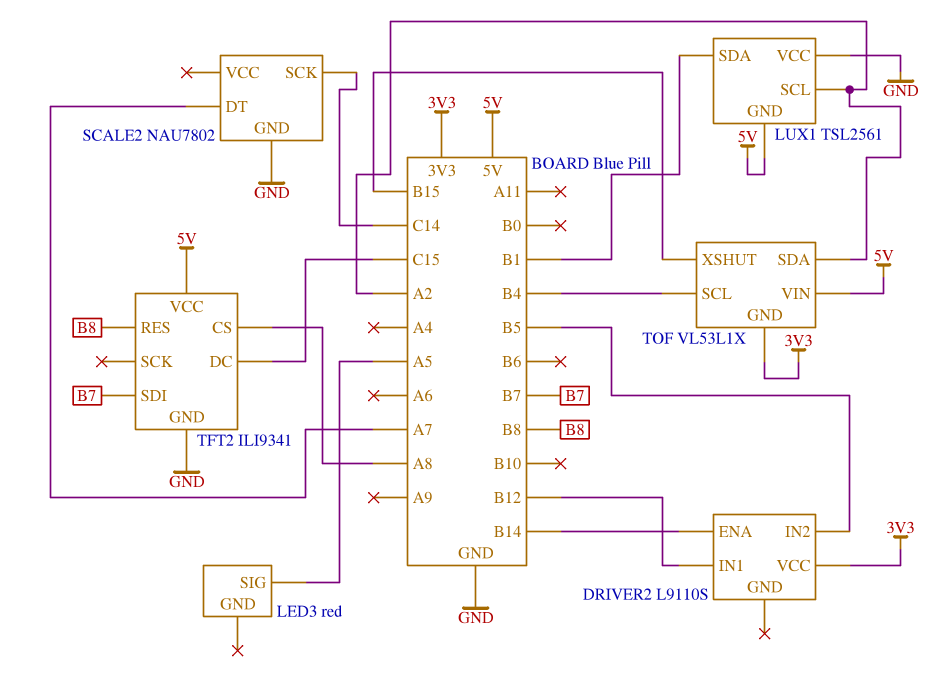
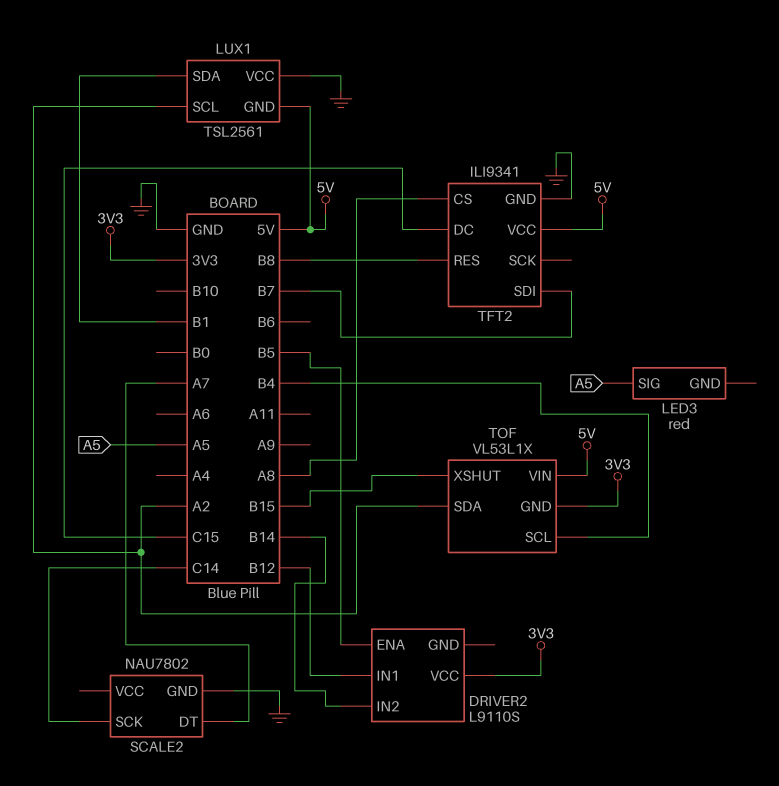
DRIVER2 pin ENA: B14 -> B5
DRIVER2 pin IN2: B5 -> B14

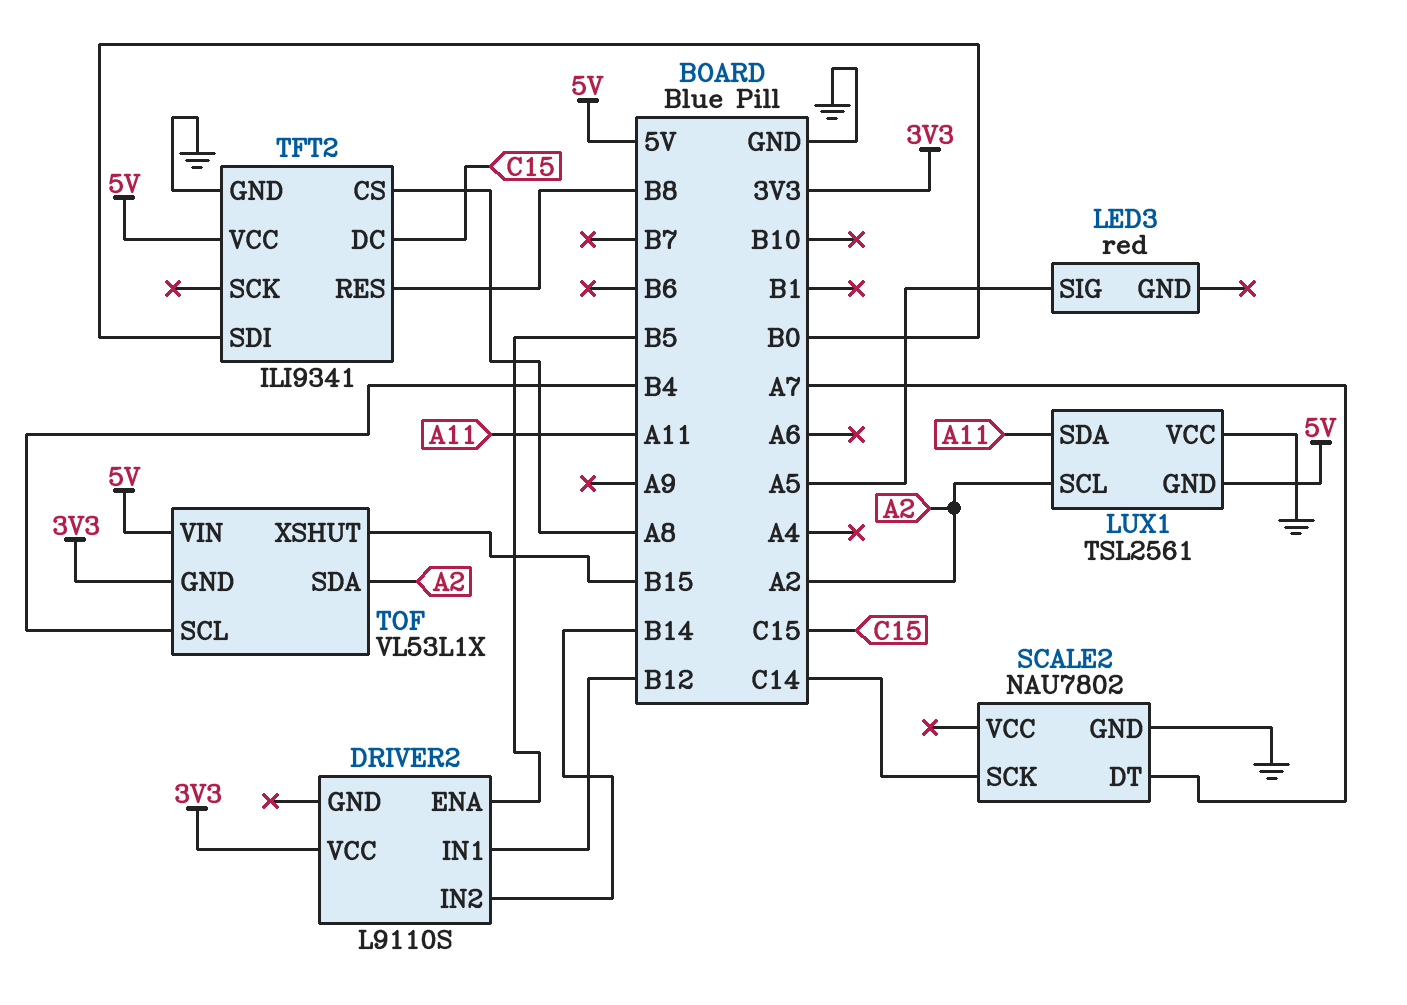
LUX1 pin SDA: B1 -> A11
TFT2 pin SDI: B7 -> B0

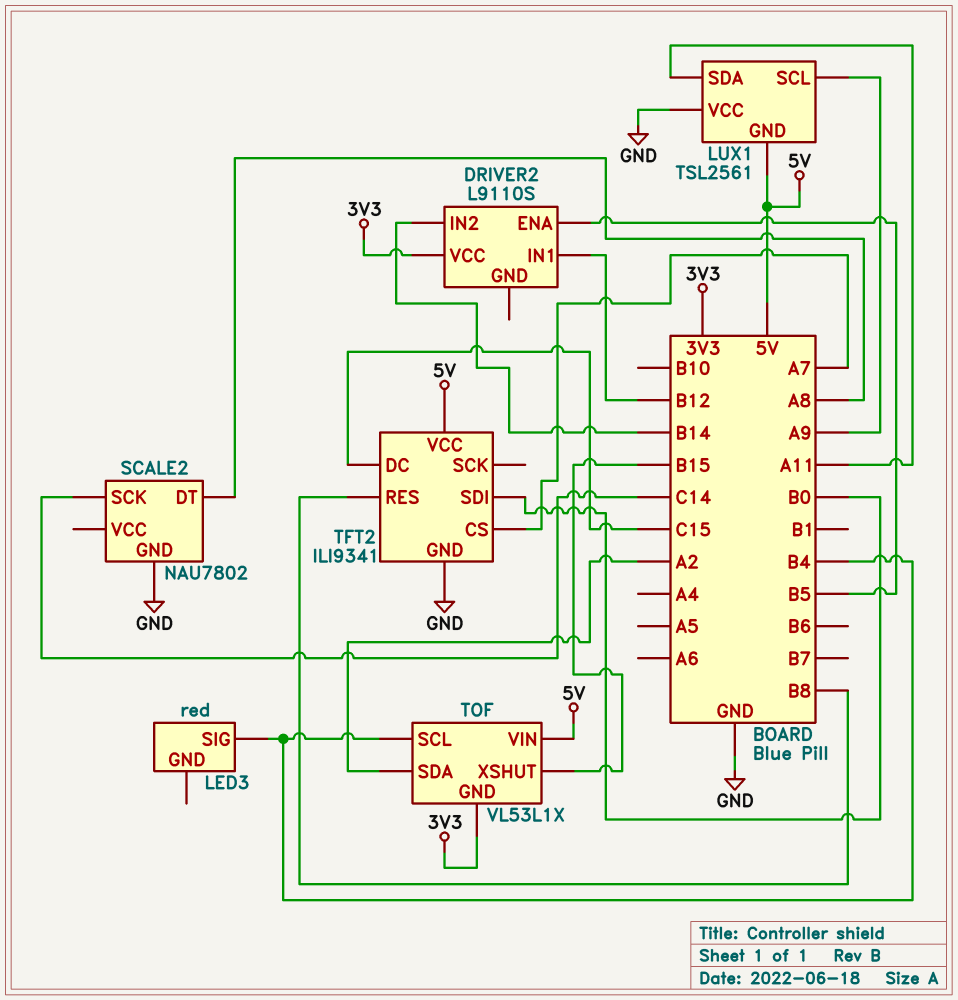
LED3 pin SIG: A5 -> B4
LUX1 pin SCL: A2 -> A9
SCALE2 pin DT: A7 -> A8
TFT2 pin CS: A8 -> A7

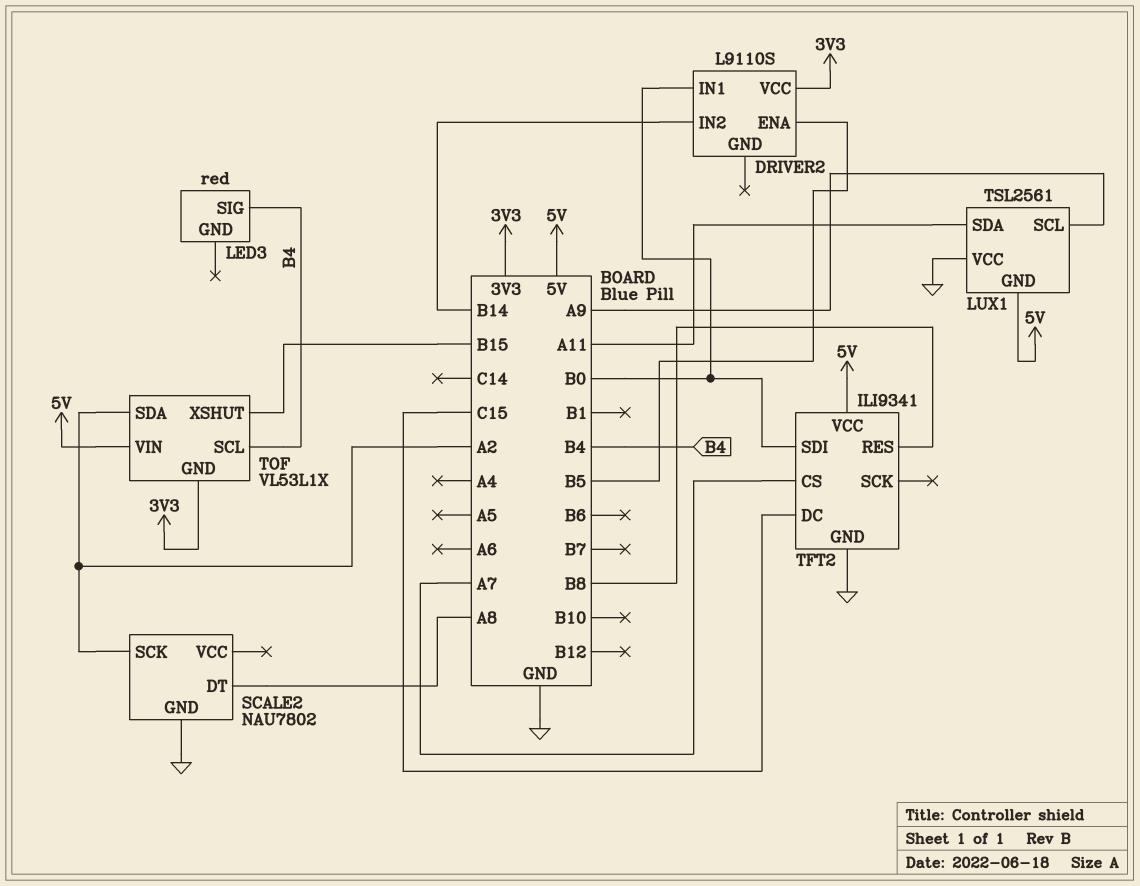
DRIVER2 pin IN1: B12 -> B0
SCALE2 pin SCK: C14 -> A2

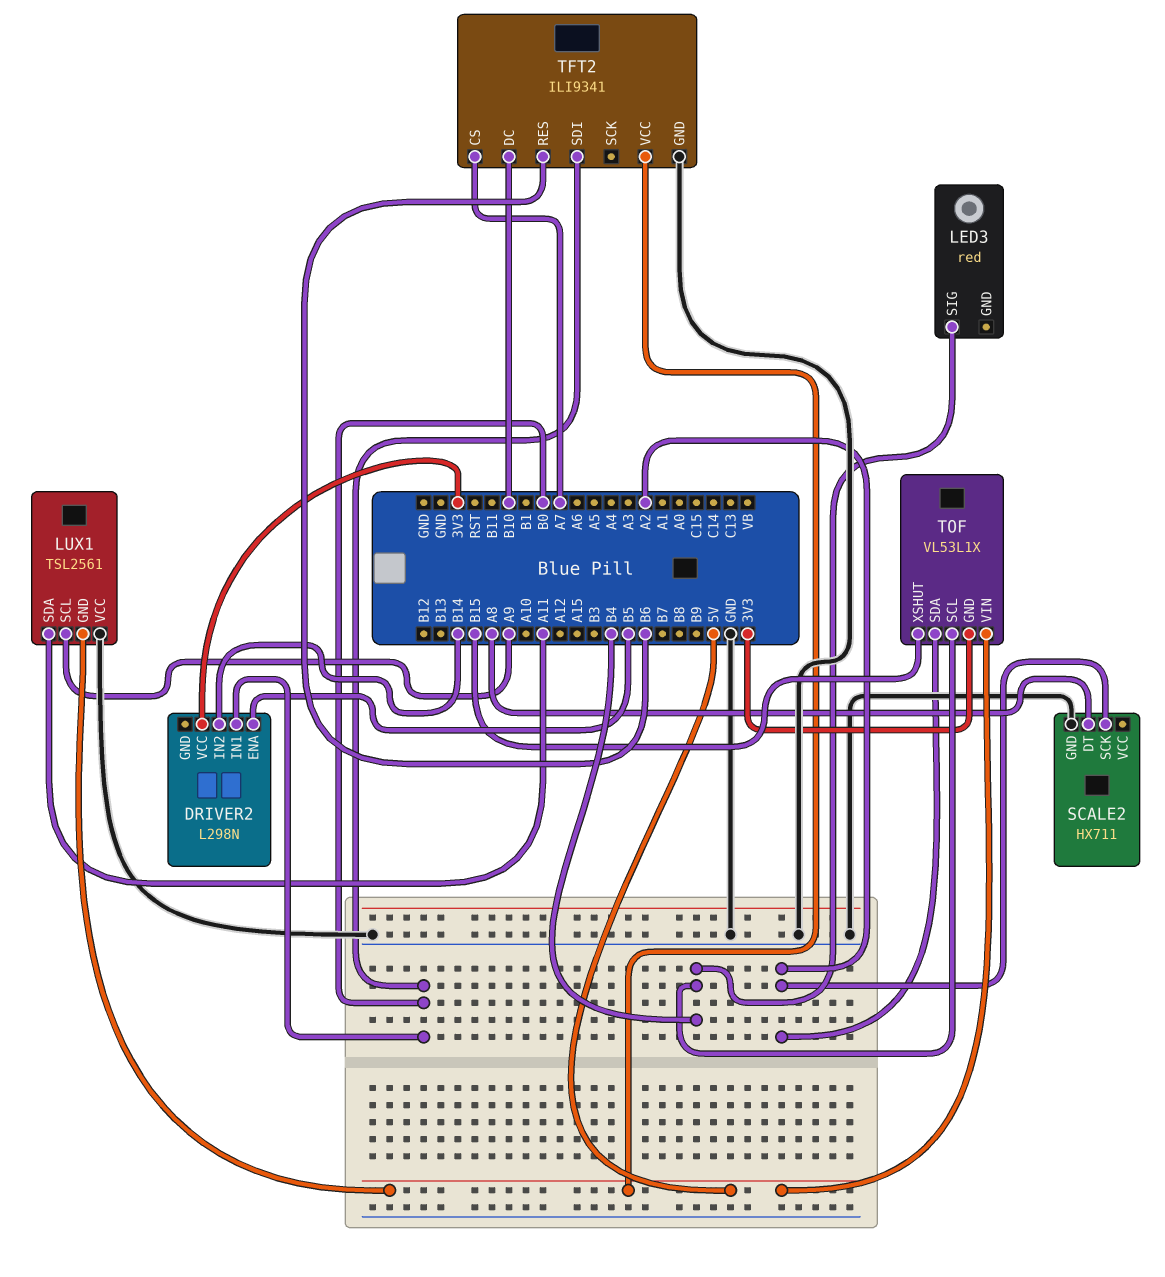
DRIVER2: L9110S -> L298N
SCALE2: NAU7802 -> HX711
TFT2 pin DC: C15 -> B10
TFT2 pin RES: B8 -> B6

